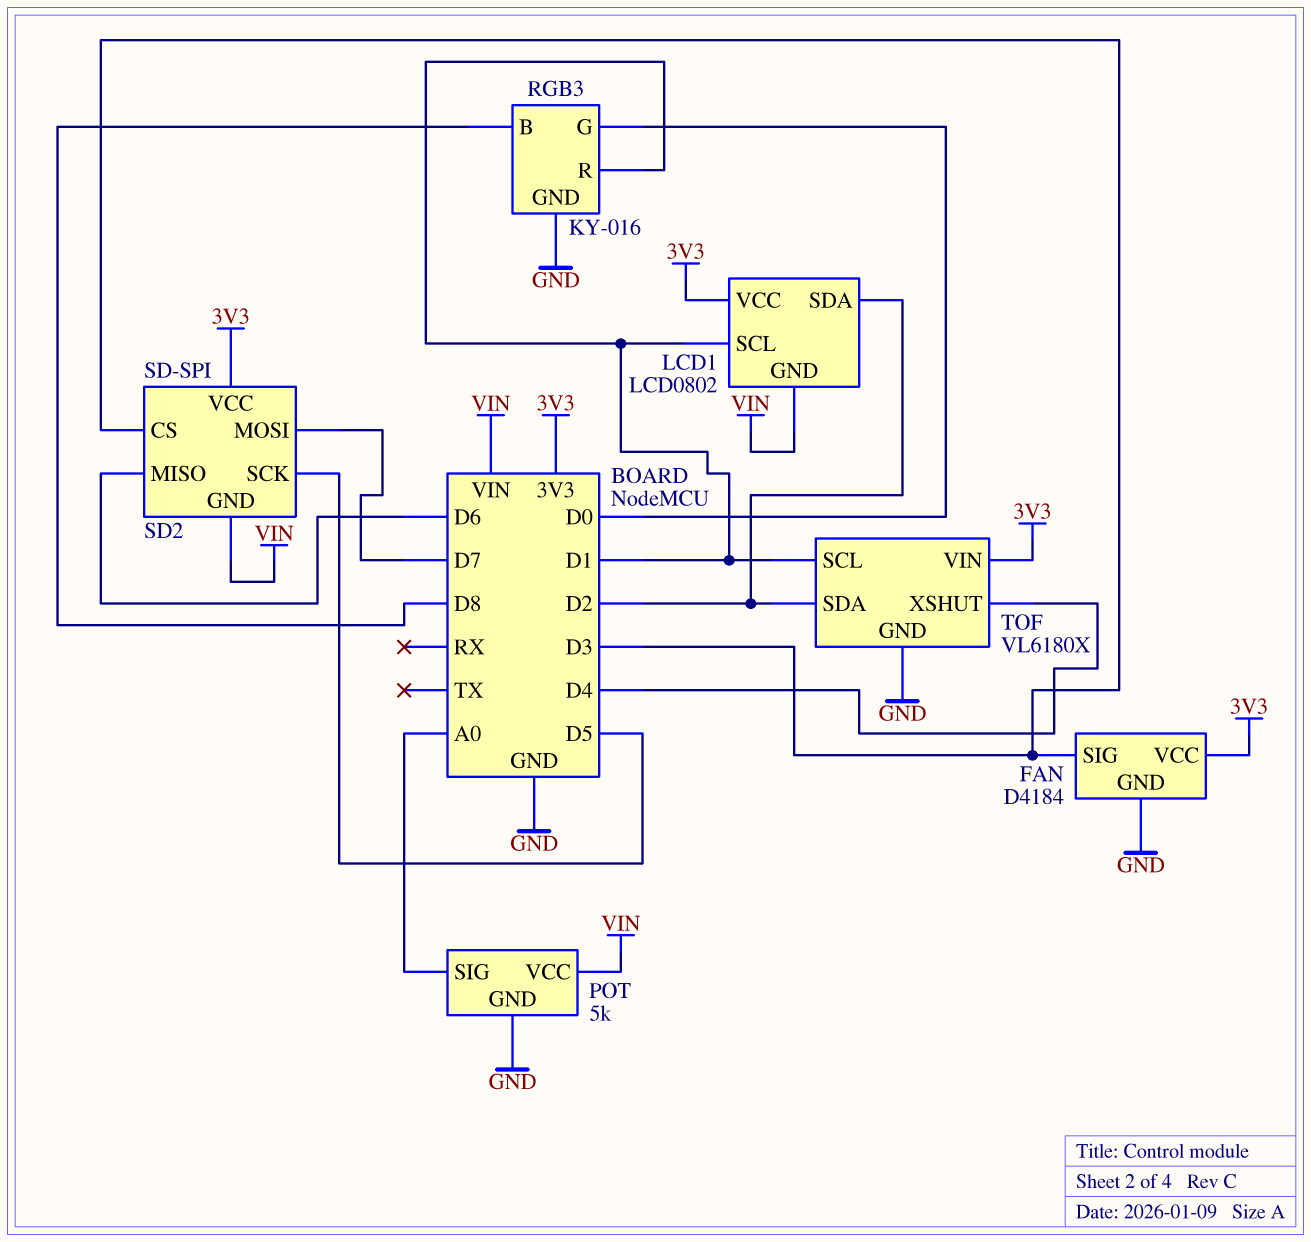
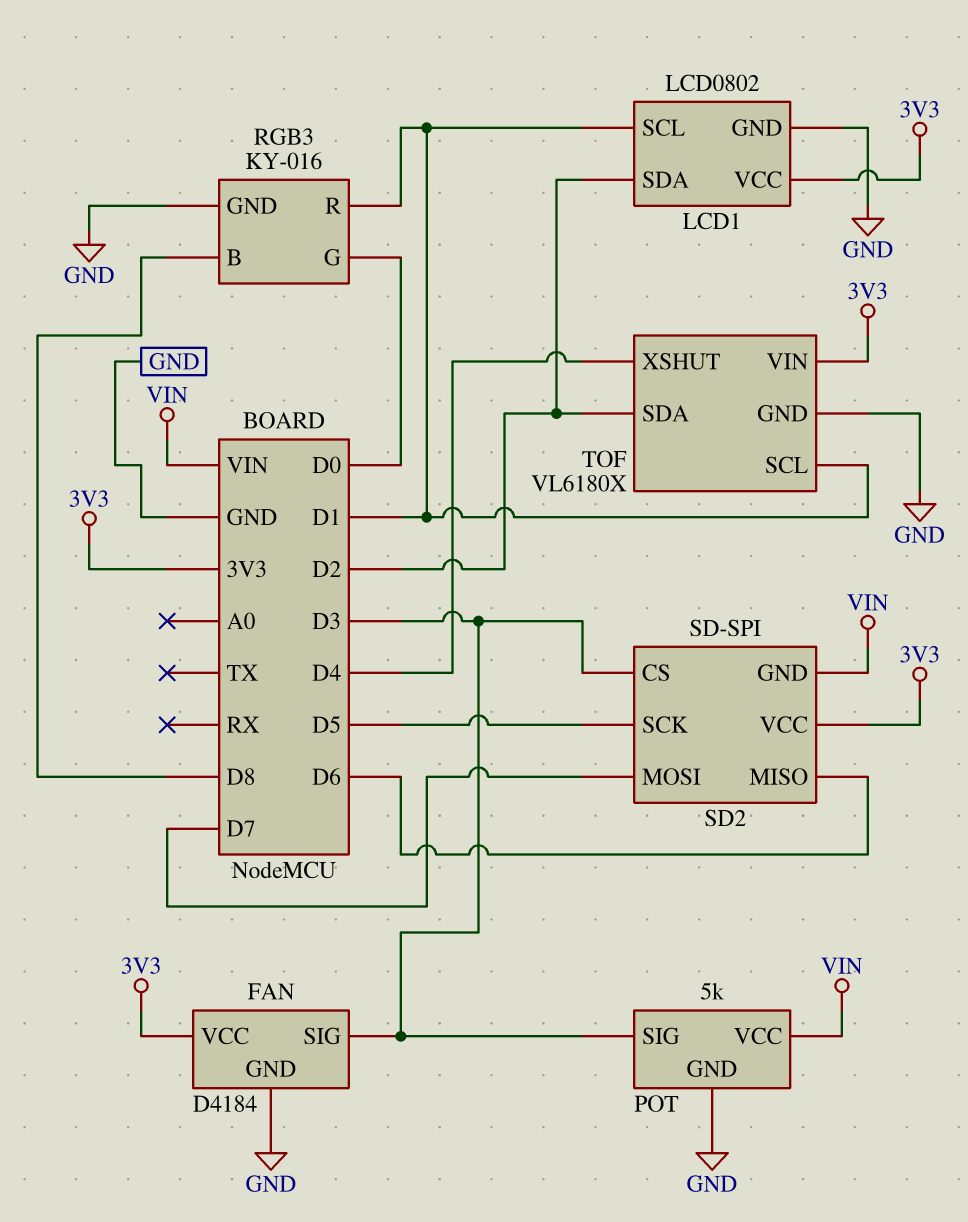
LCD1 pin GND: VIN -> GND
POT pin SIG: A0 -> D3

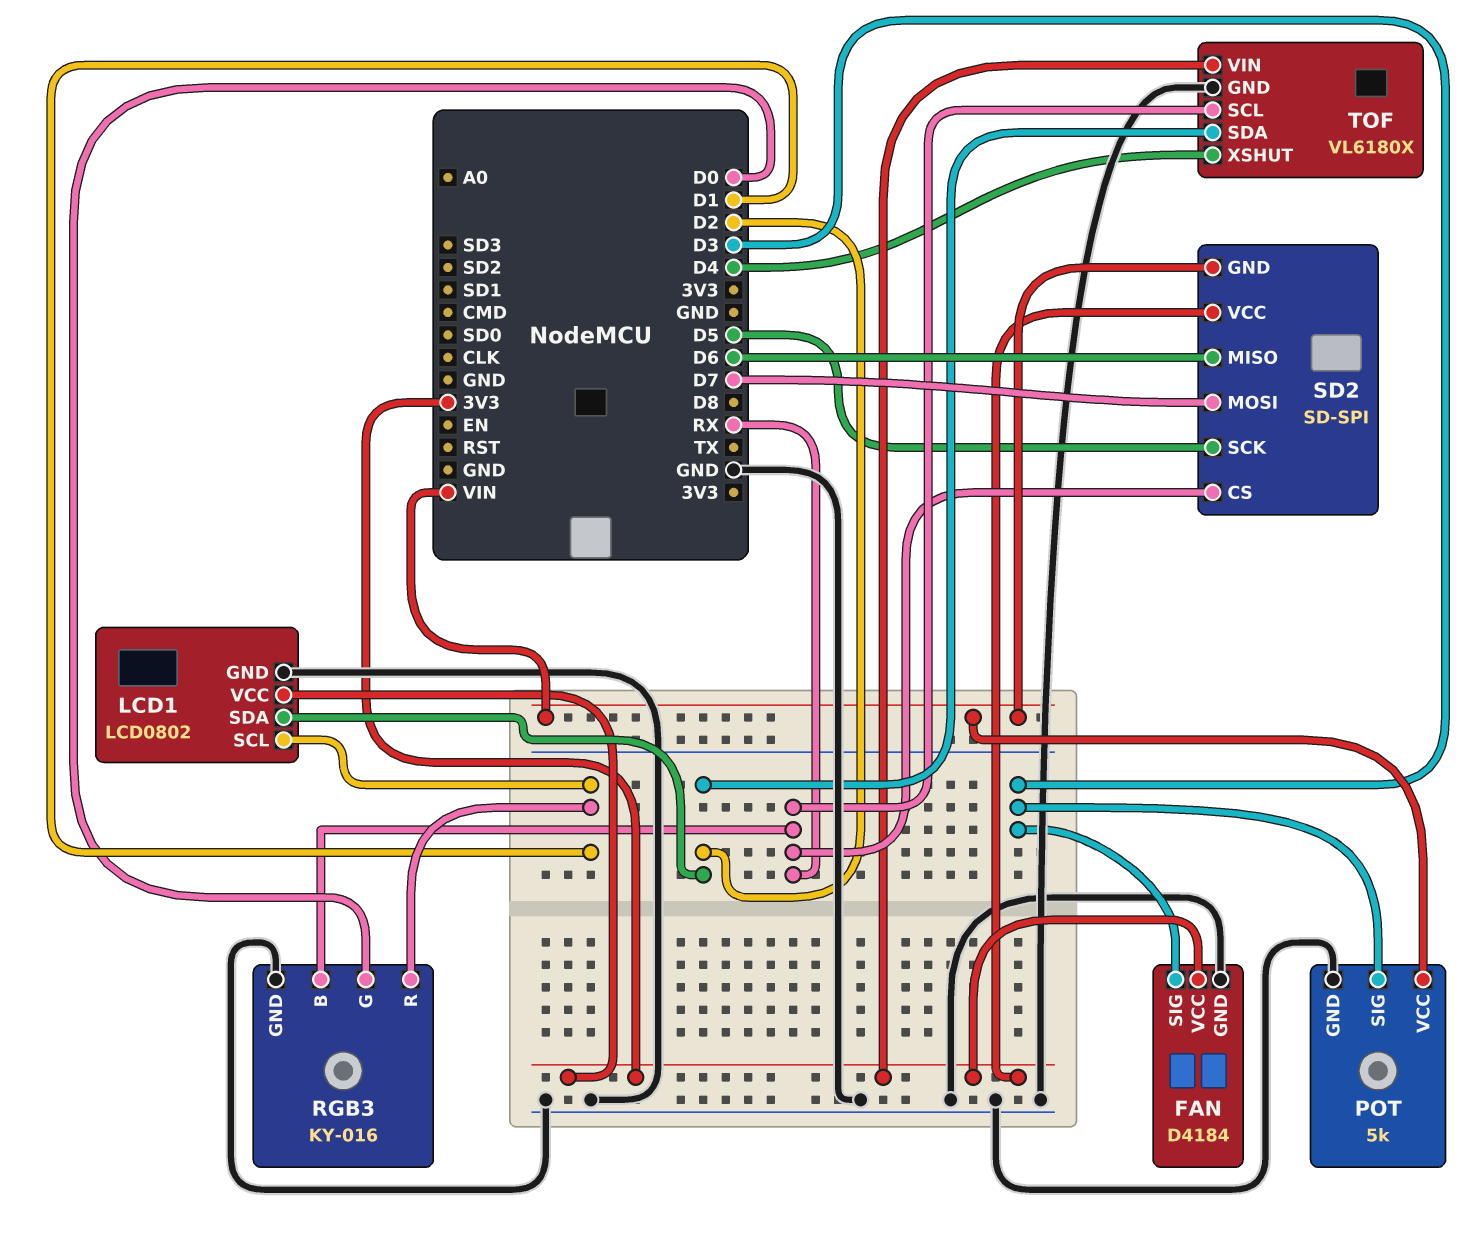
RGB3 pin B: D8 -> RX
SD2 pin CS: D3 -> RX
TOF pin SCL: D1 -> RX

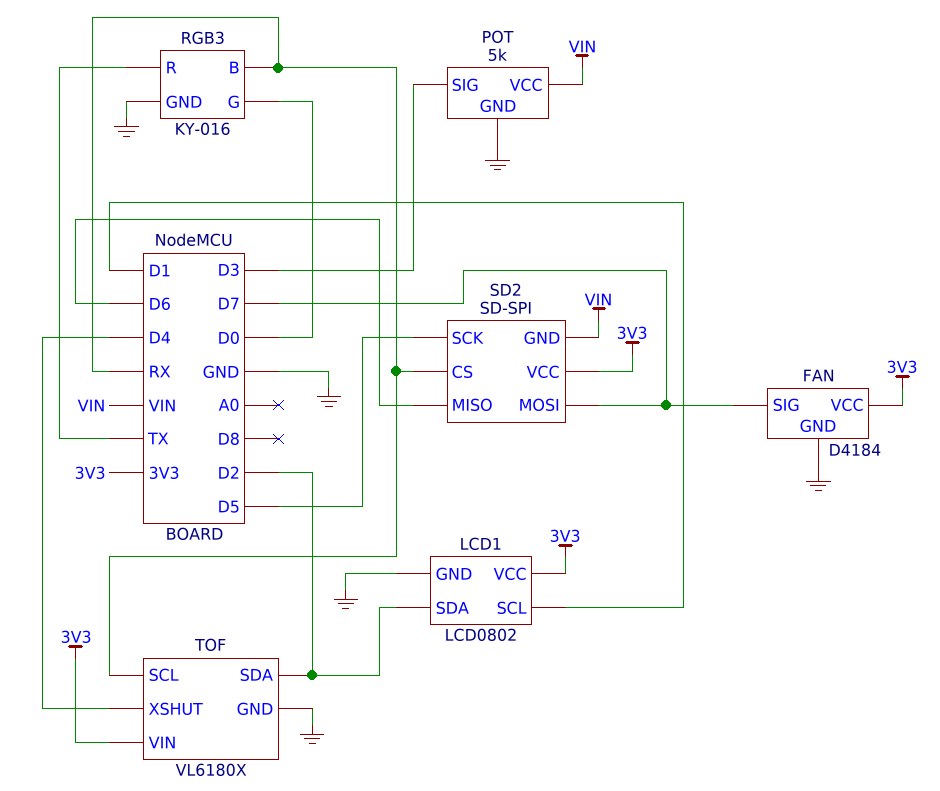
FAN pin SIG: D3 -> D7
RGB3 pin R: D1 -> TX

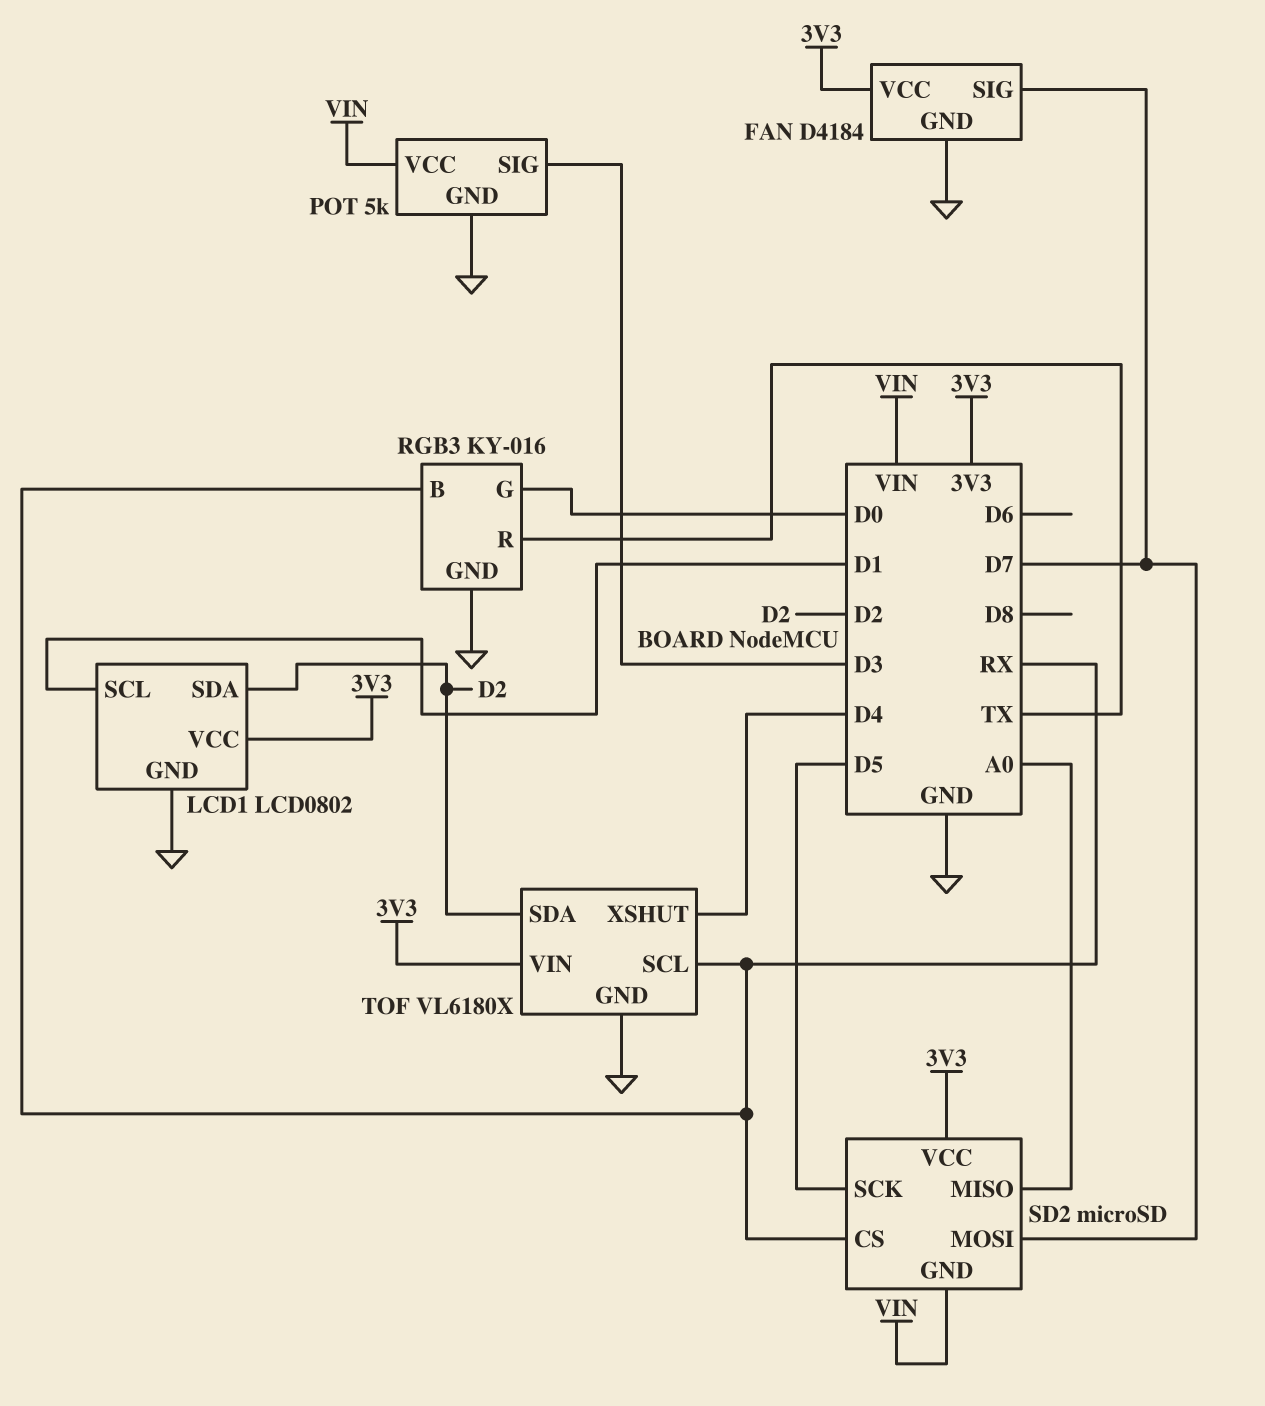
SD2: SD-SPI -> microSD
SD2 pin MISO: D6 -> A0

